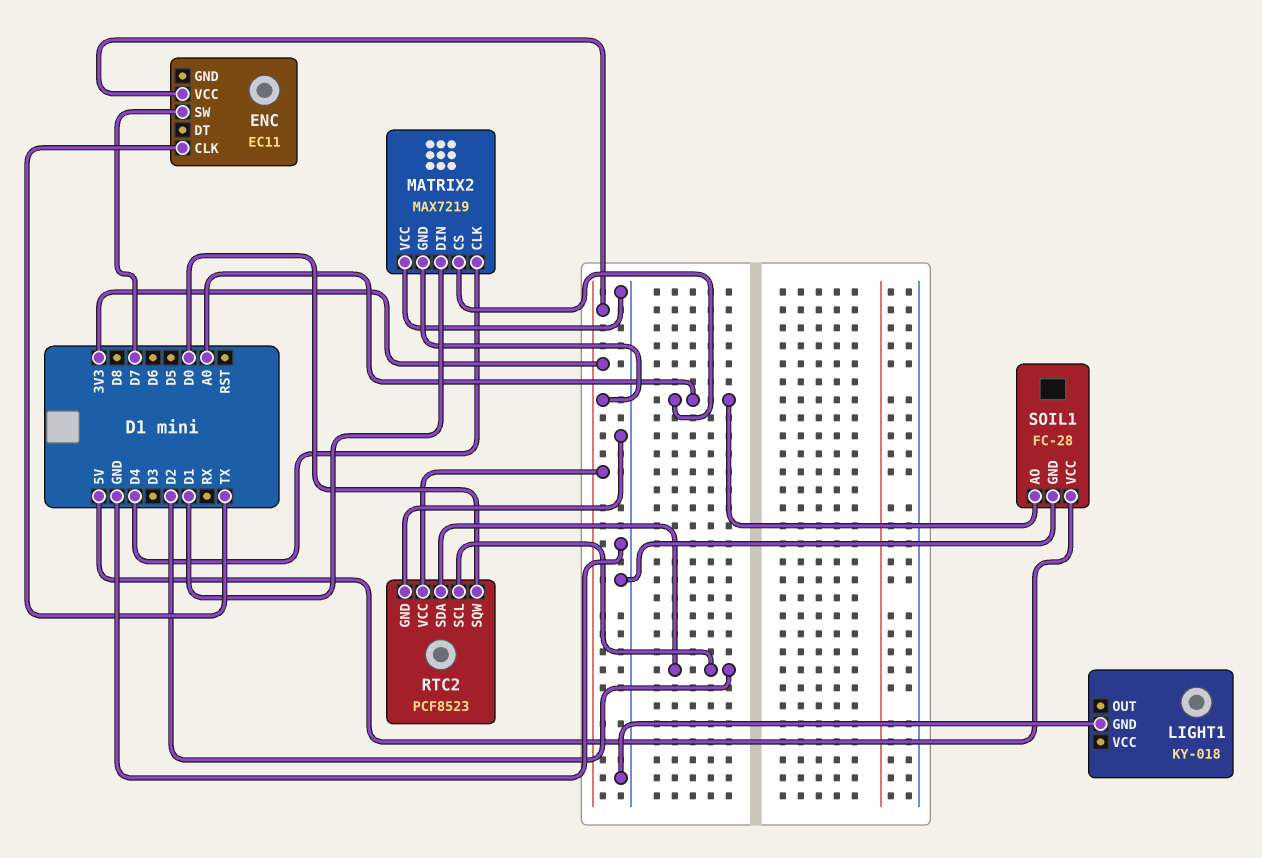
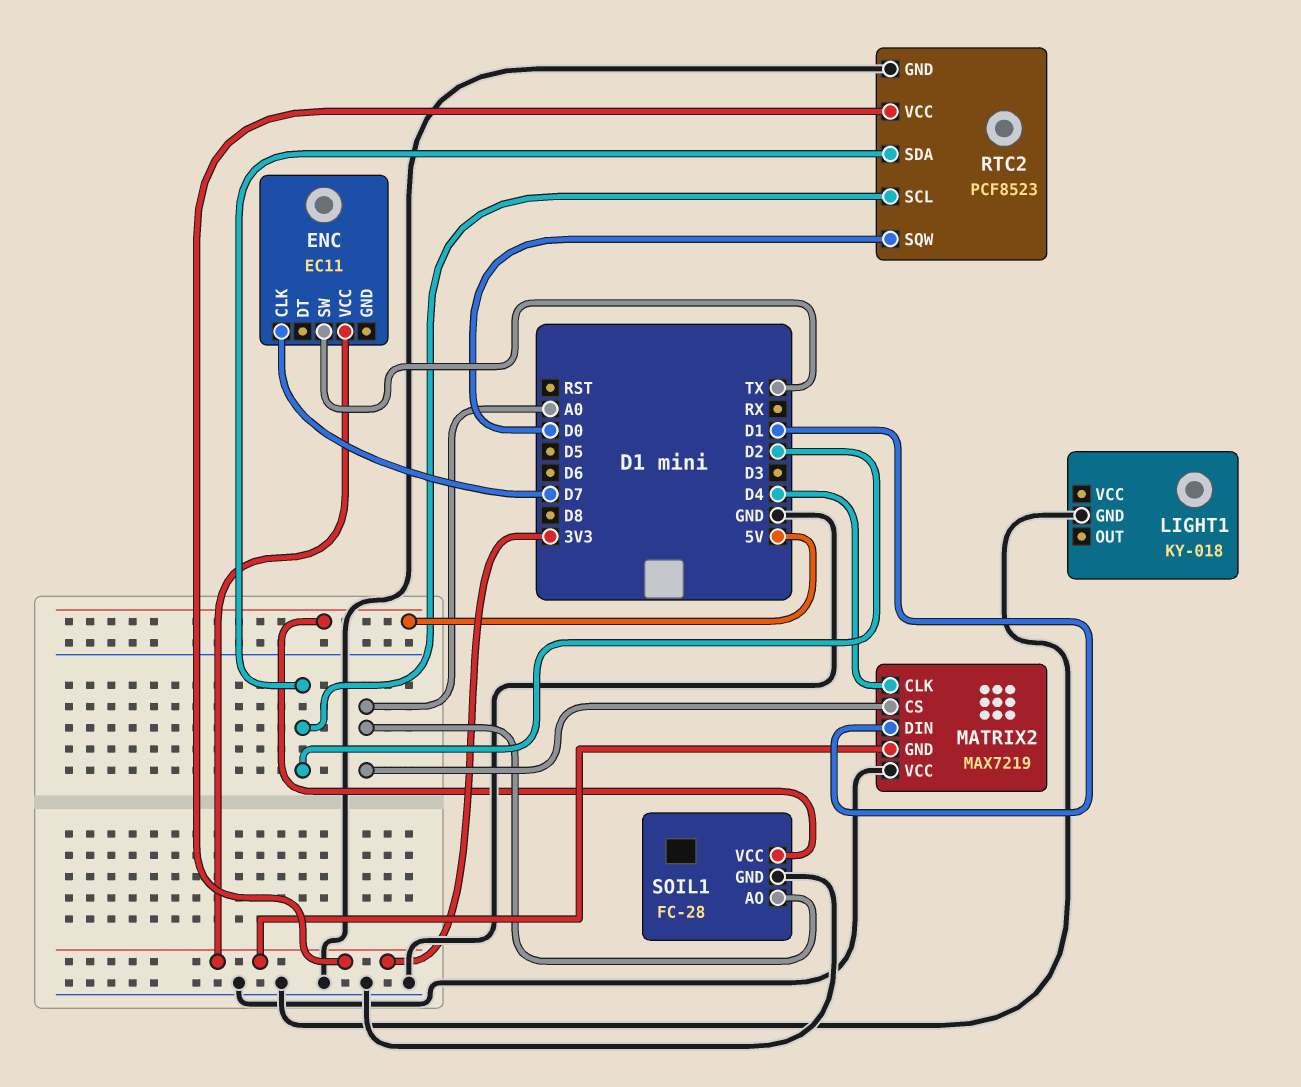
ENC pin CLK: TX -> D7
ENC pin SW: D7 -> TX

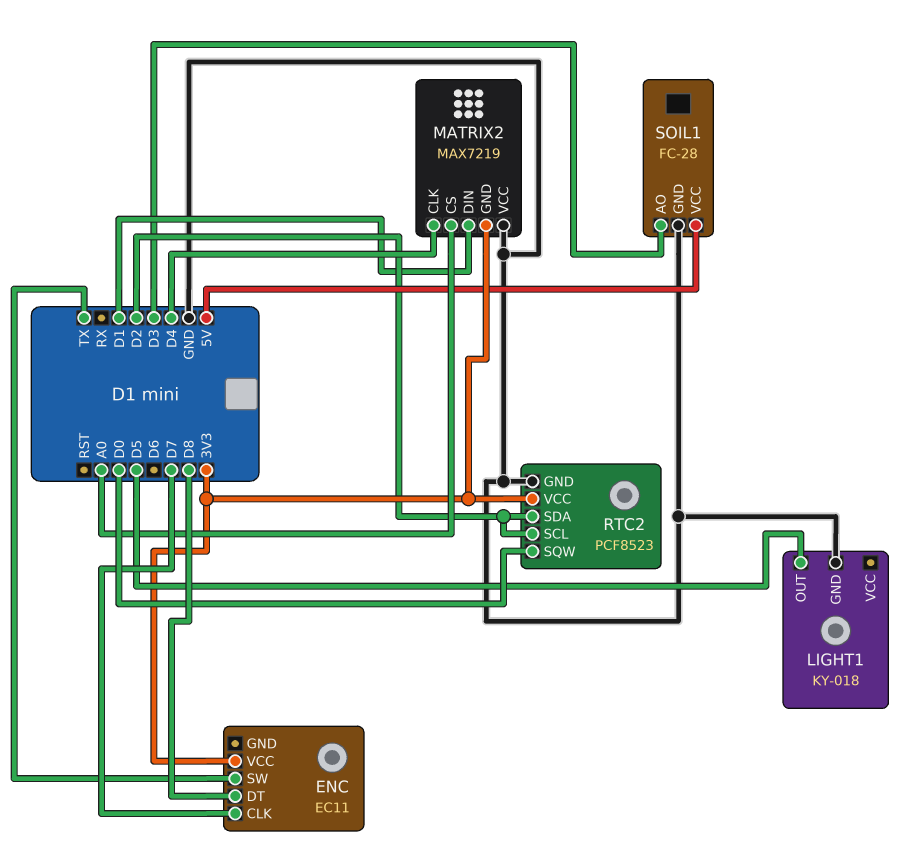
ENC pin DT: none -> D8
LIGHT1 pin OUT: none -> D5
SOIL1 pin AO: A0 -> D3

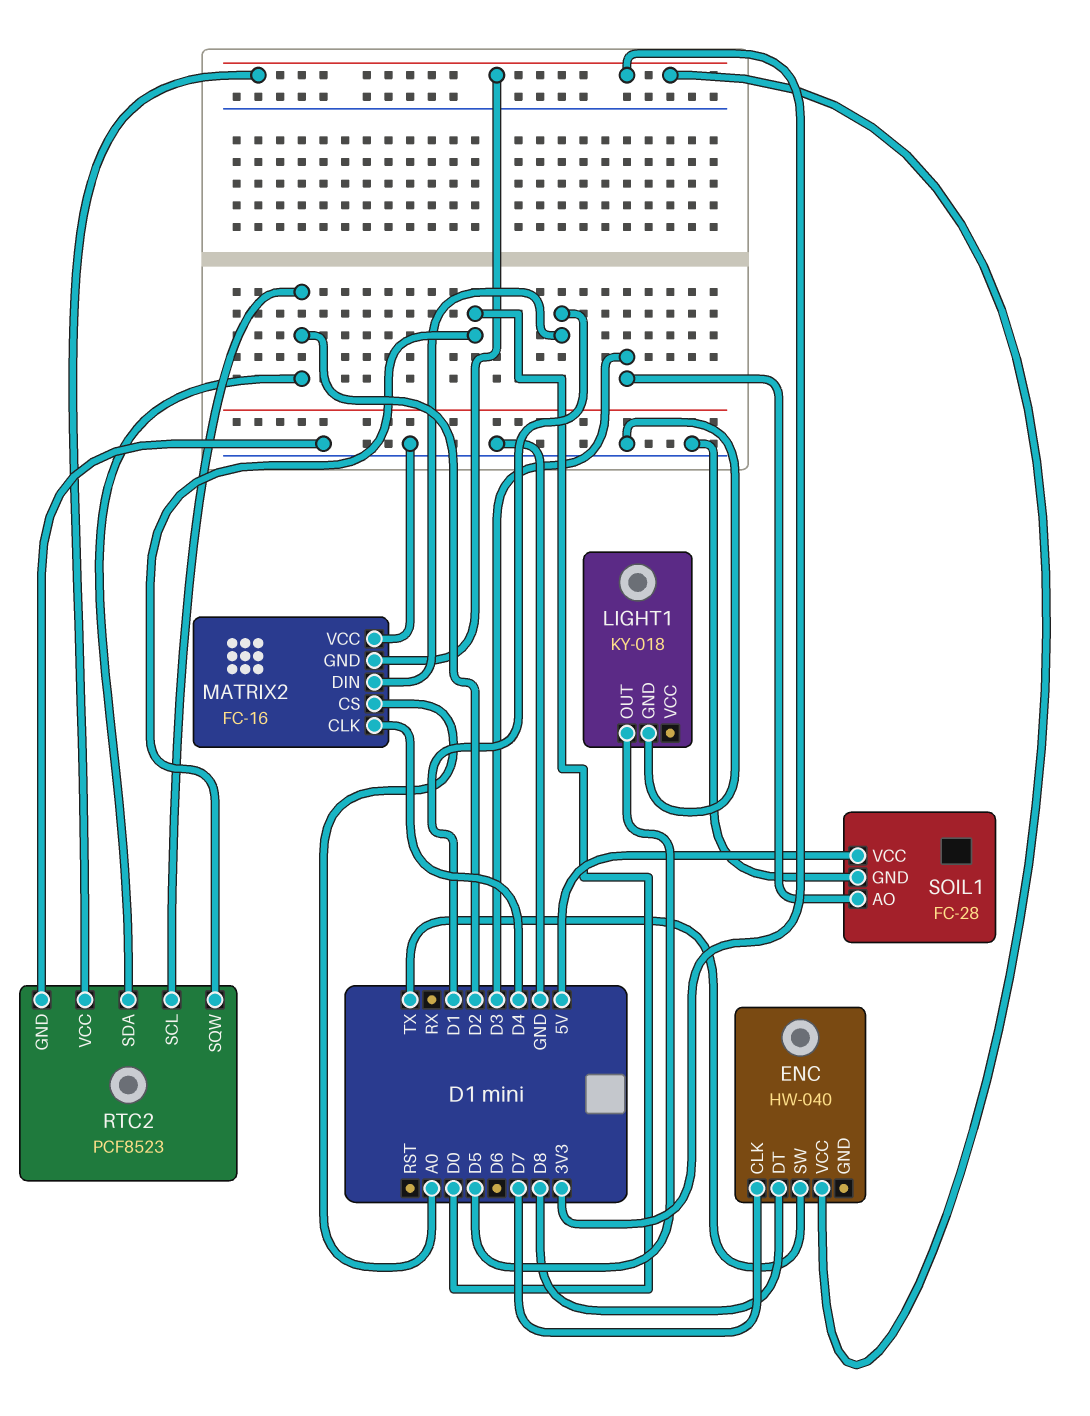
ENC: EC11 -> HW-040
MATRIX2: MAX7219 -> FC-16

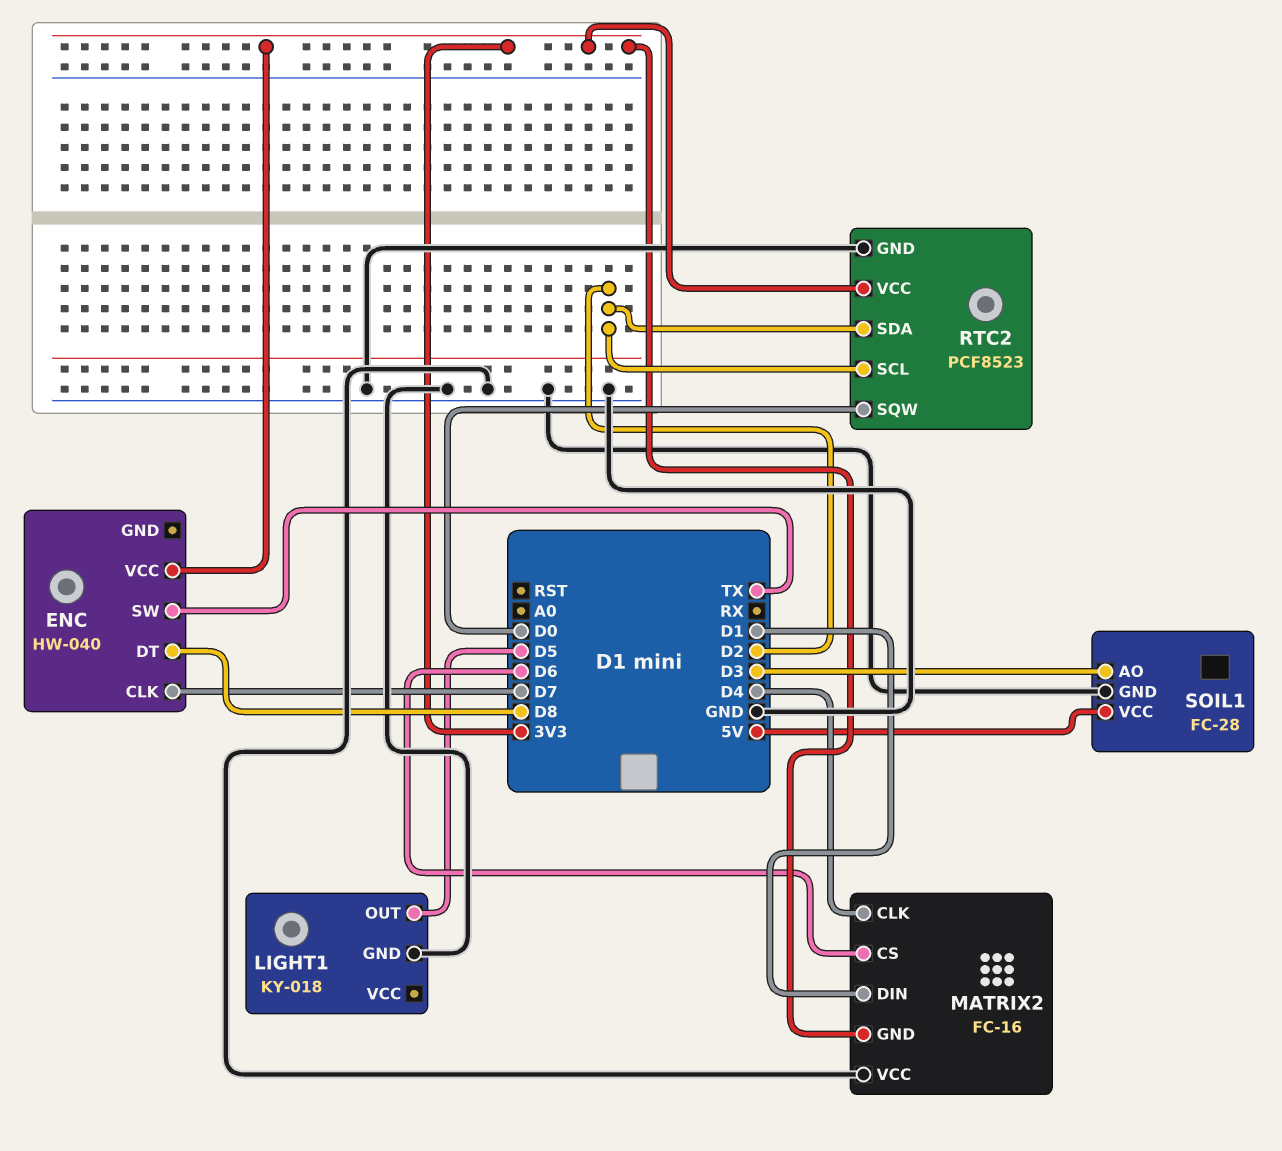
MATRIX2 pin CS: A0 -> D6

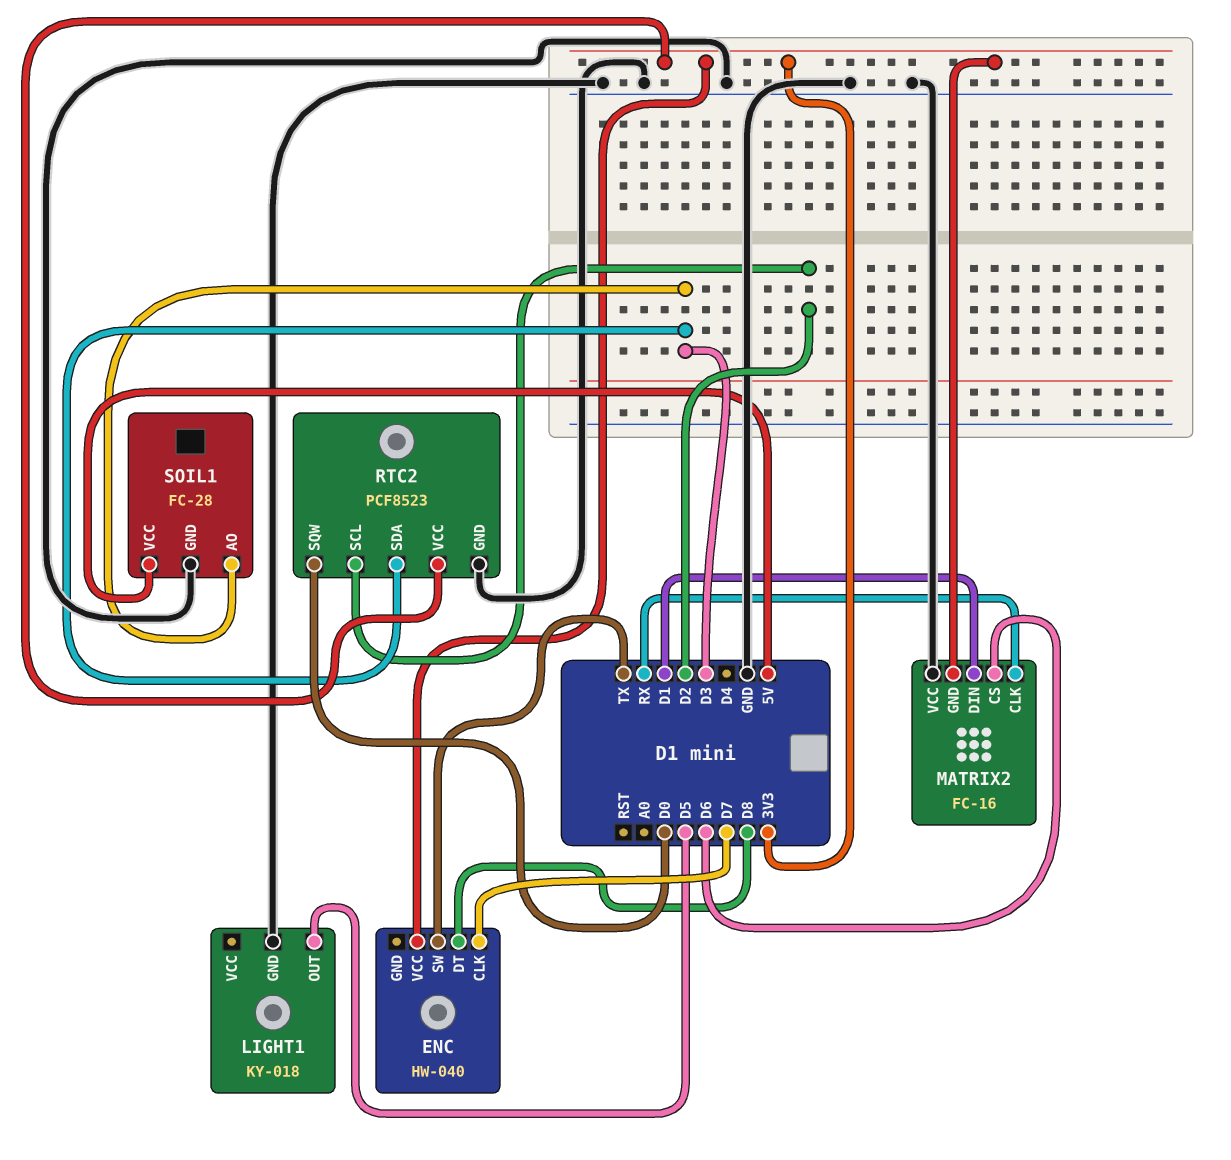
MATRIX2 pin CLK: D4 -> RX
RTC2 pin SDA: D2 -> D3

